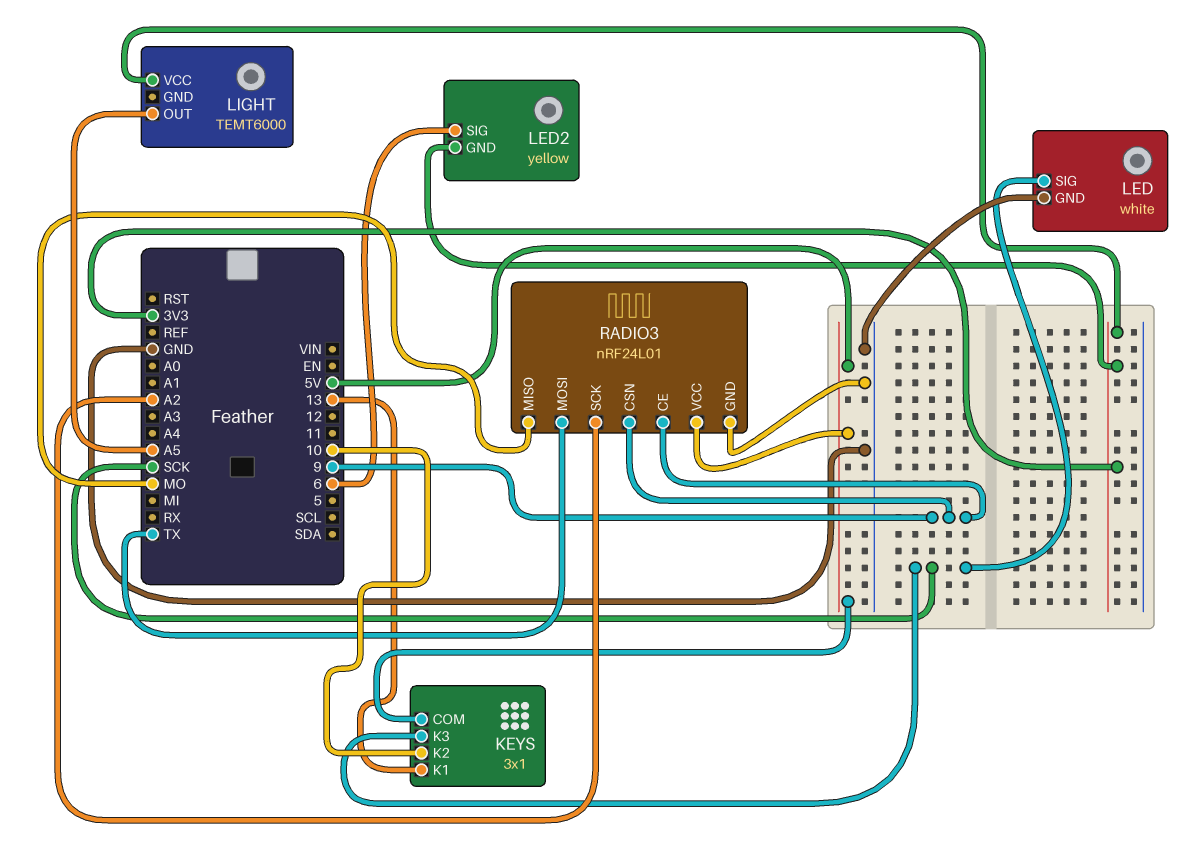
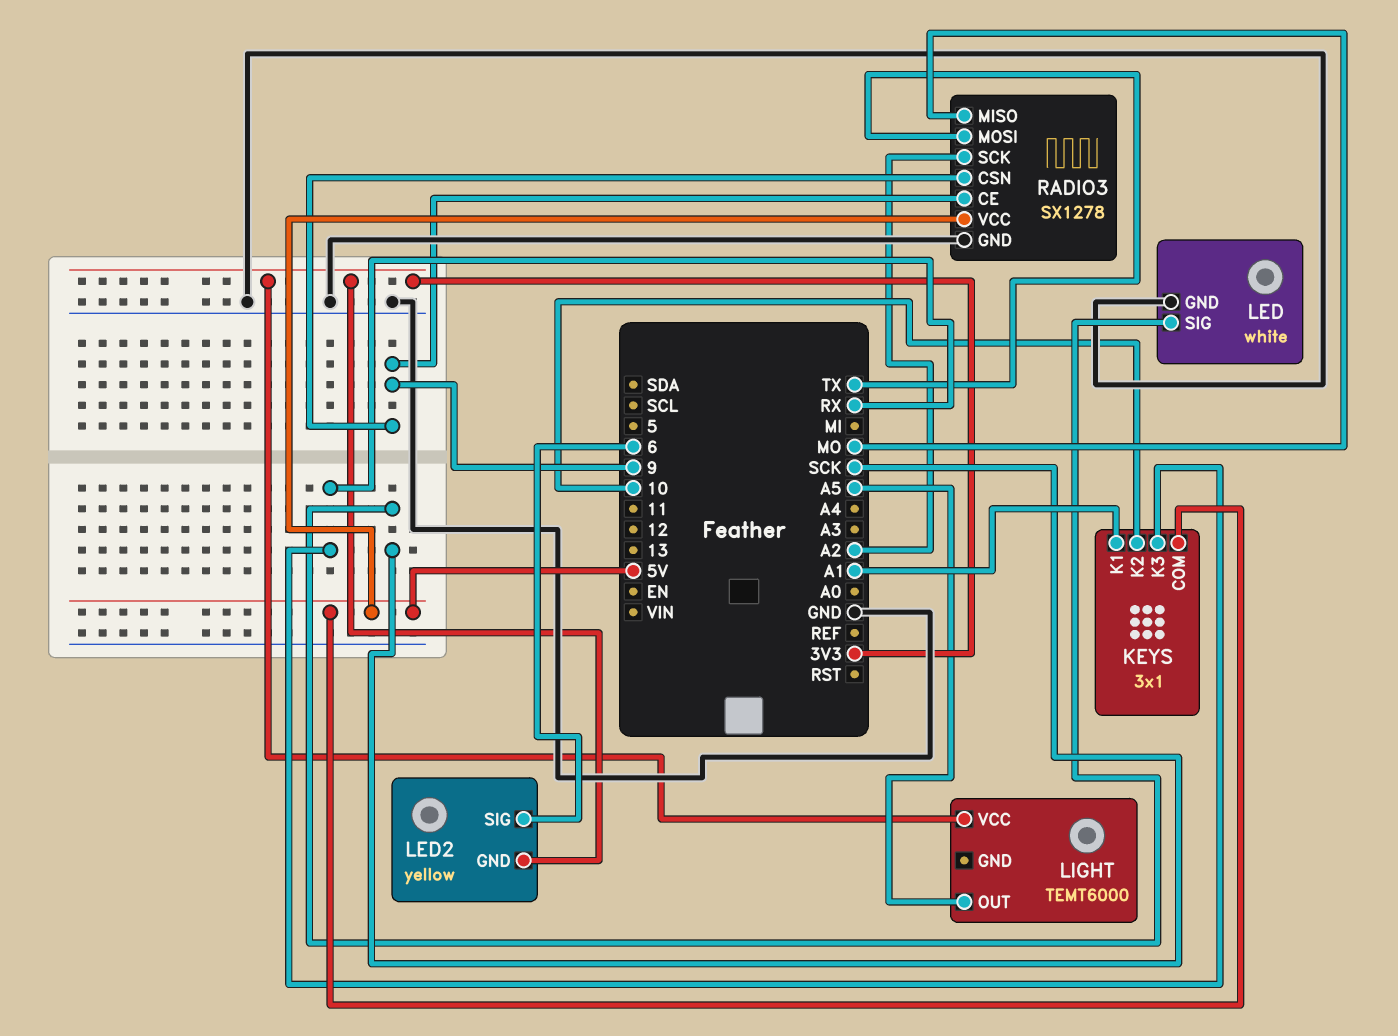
KEYS pin K1: 13 -> A1
KEYS pin K3: SCK -> RX
RADIO3: nRF24L01 -> SX1278

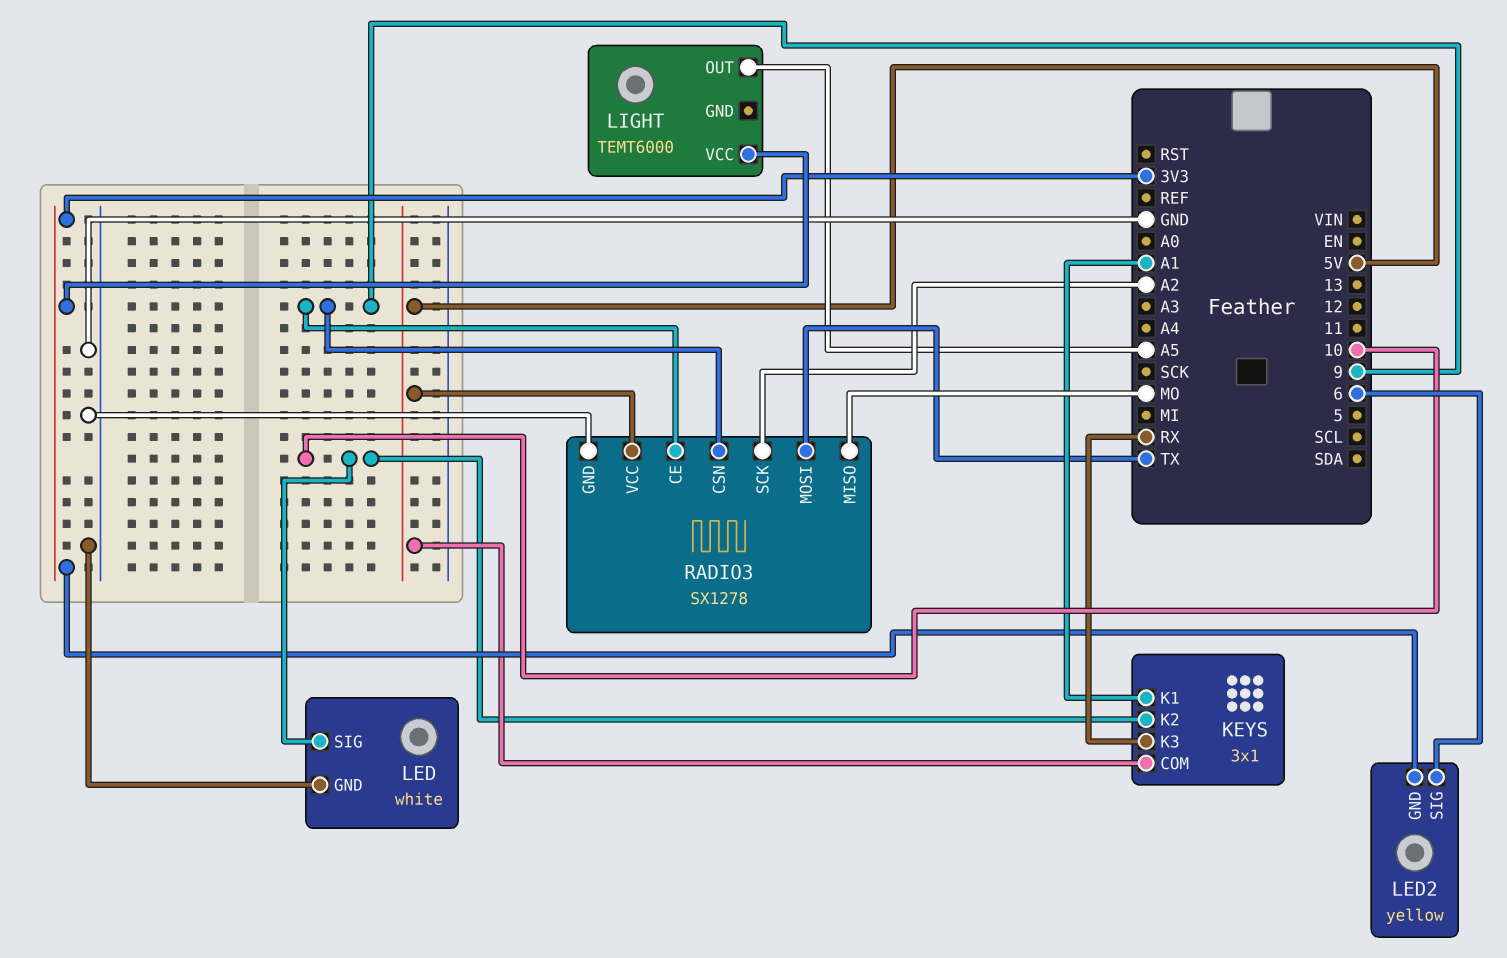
LED pin SIG: SCK -> 10

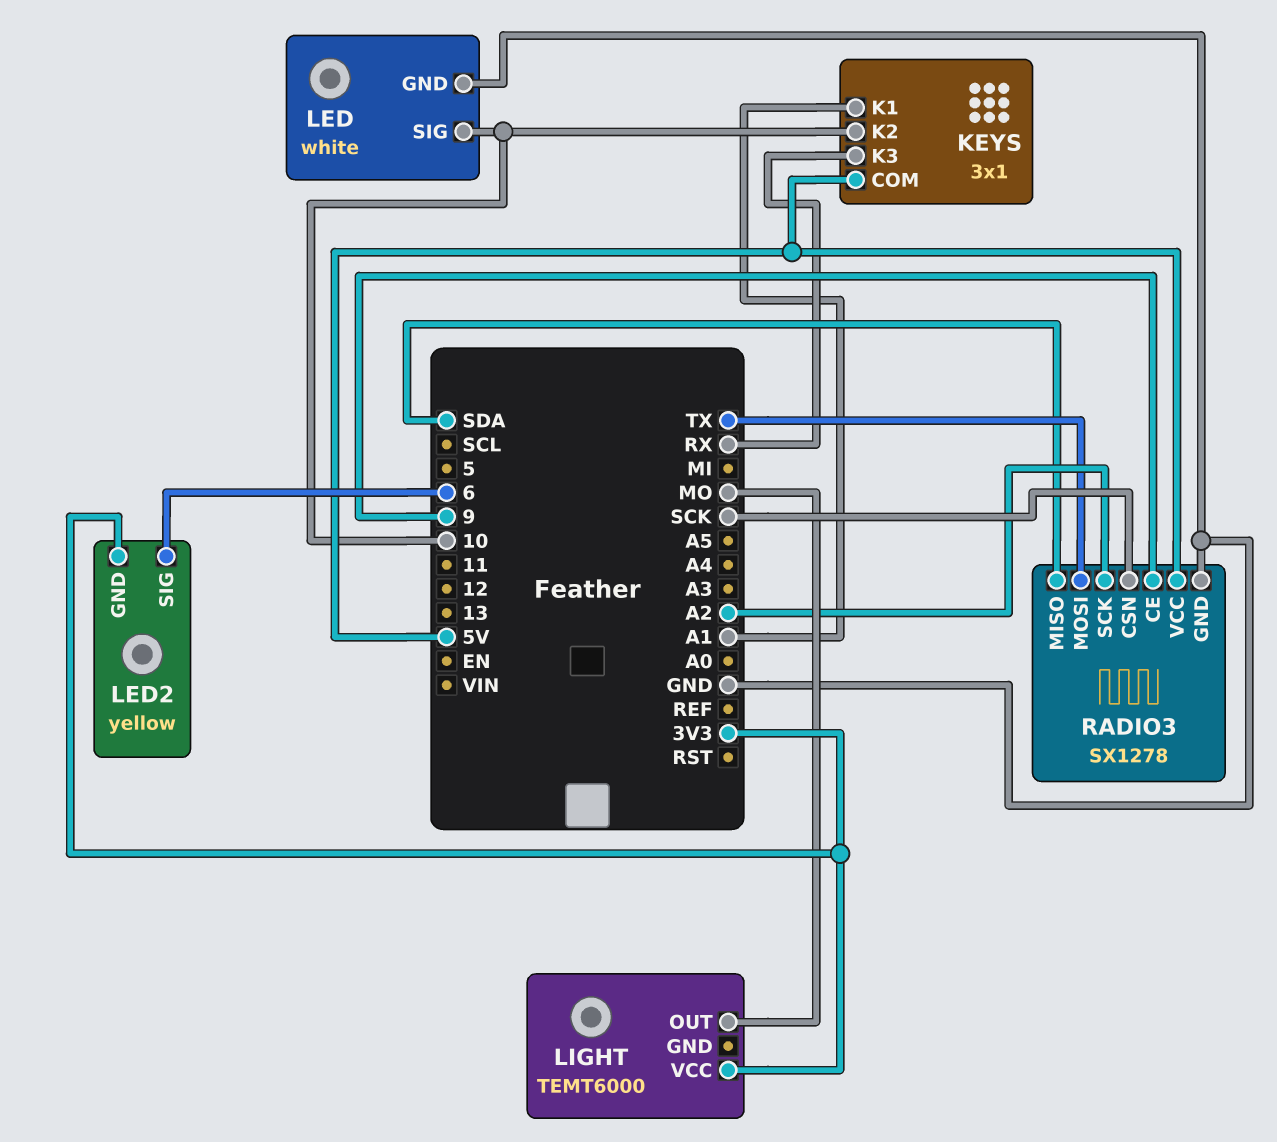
LIGHT pin OUT: A5 -> MO
RADIO3 pin CSN: 9 -> SCK
RADIO3 pin MISO: MO -> SDA

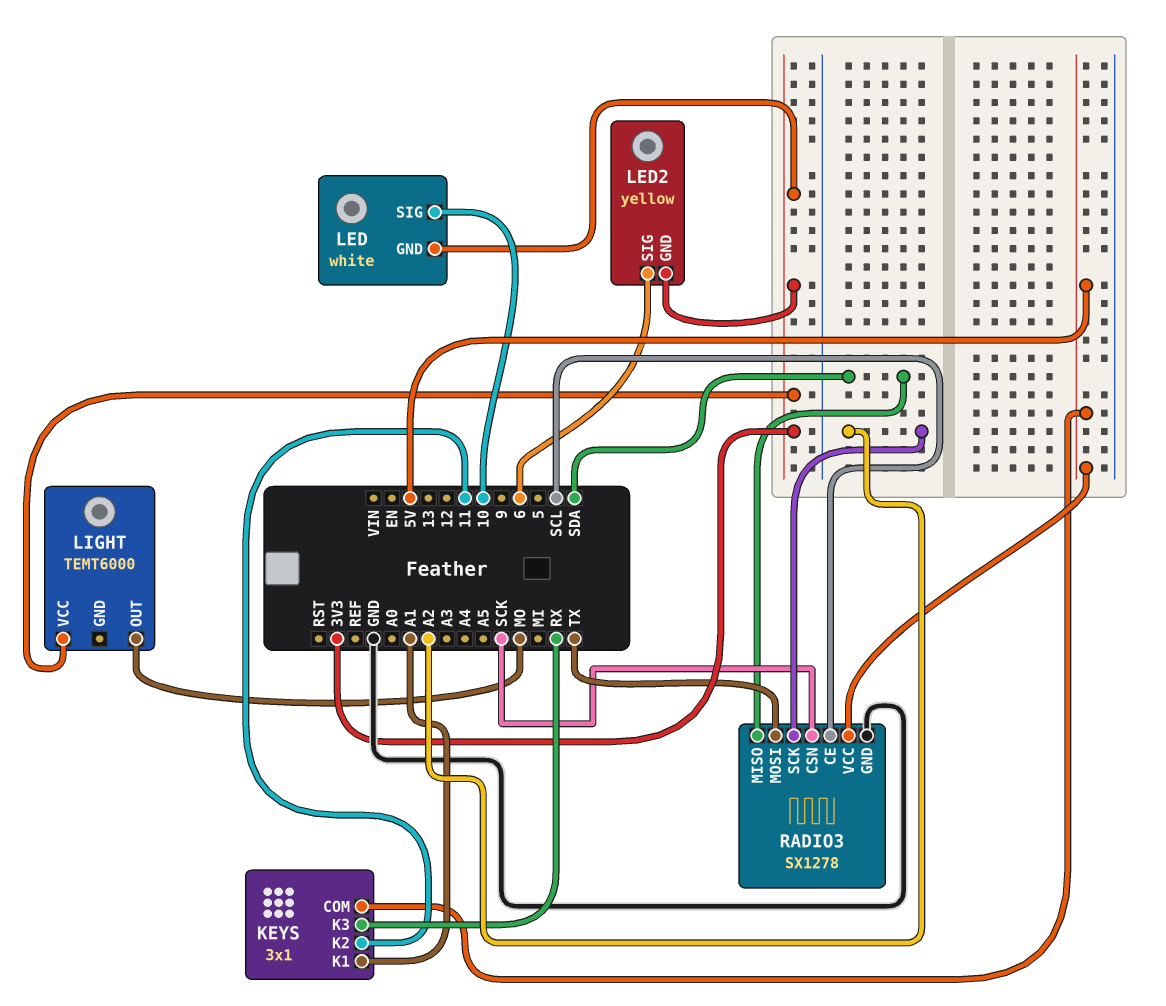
KEYS pin K2: 10 -> 11
LED pin GND: GND -> 3V3
RADIO3 pin CE: 9 -> SCL

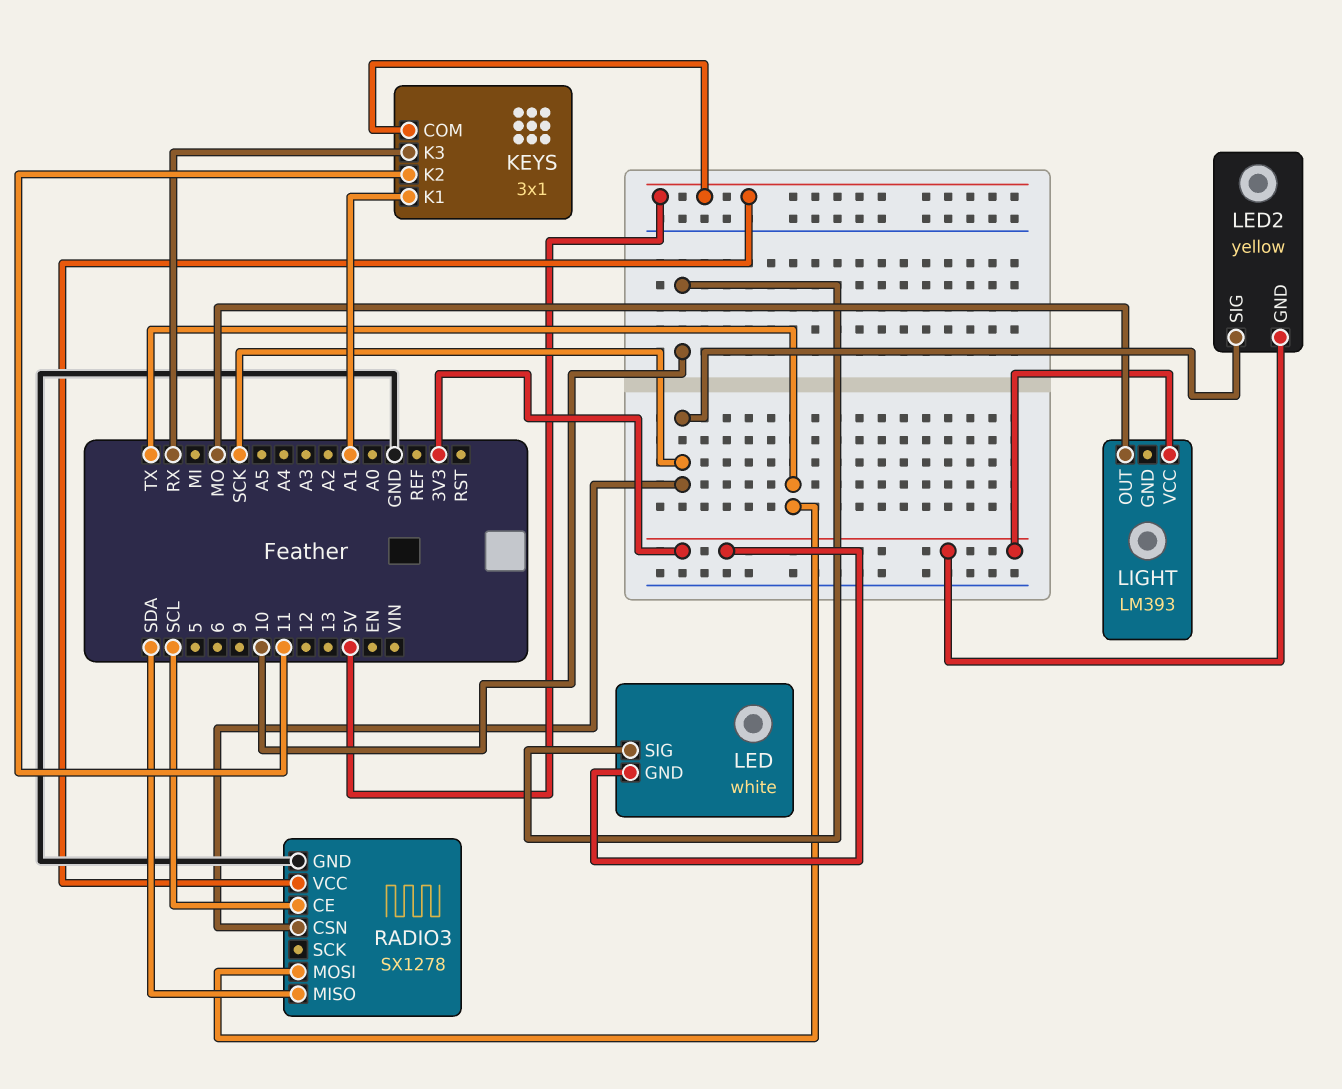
LED2 pin SIG: 6 -> SCK
LIGHT: TEMT6000 -> LM393
RADIO3 pin SCK: A2 -> none

